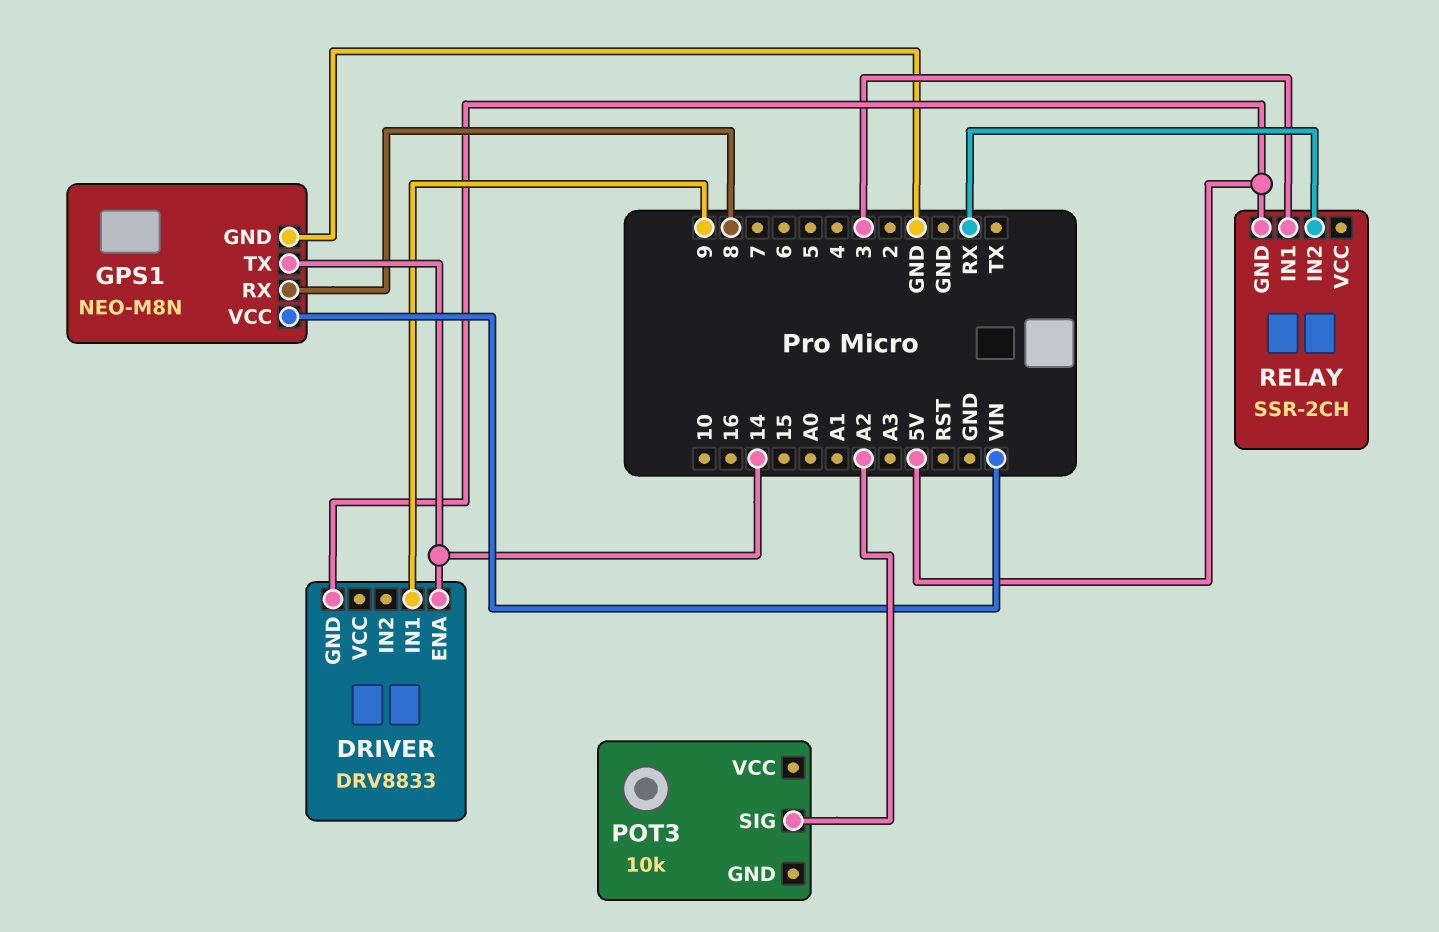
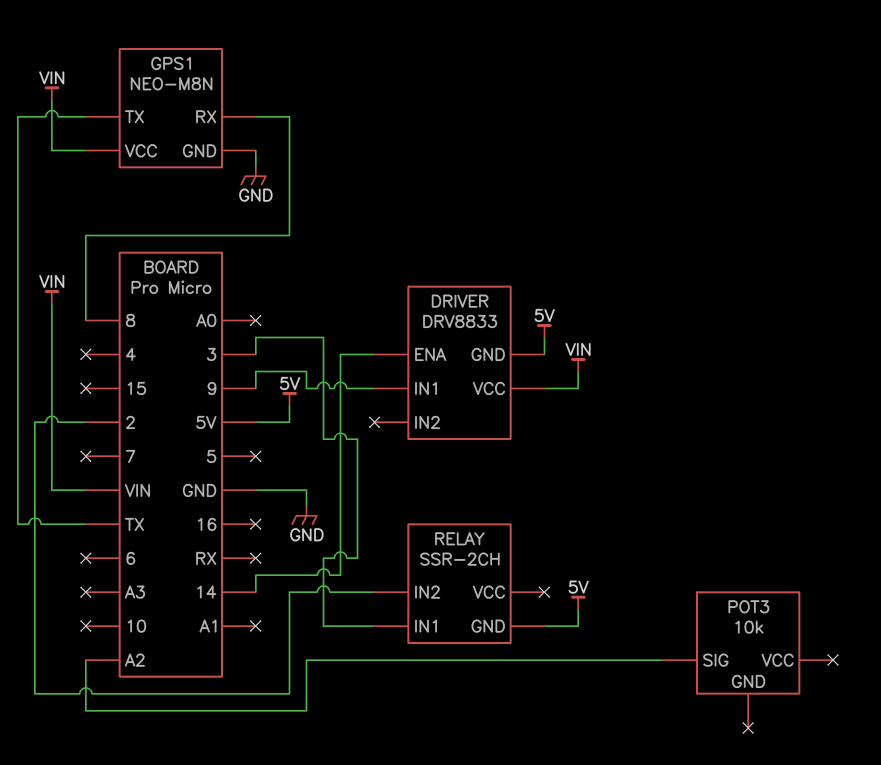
DRIVER pin VCC: none -> VIN
GPS1 pin TX: 14 -> TX
RELAY pin IN2: RX -> 2

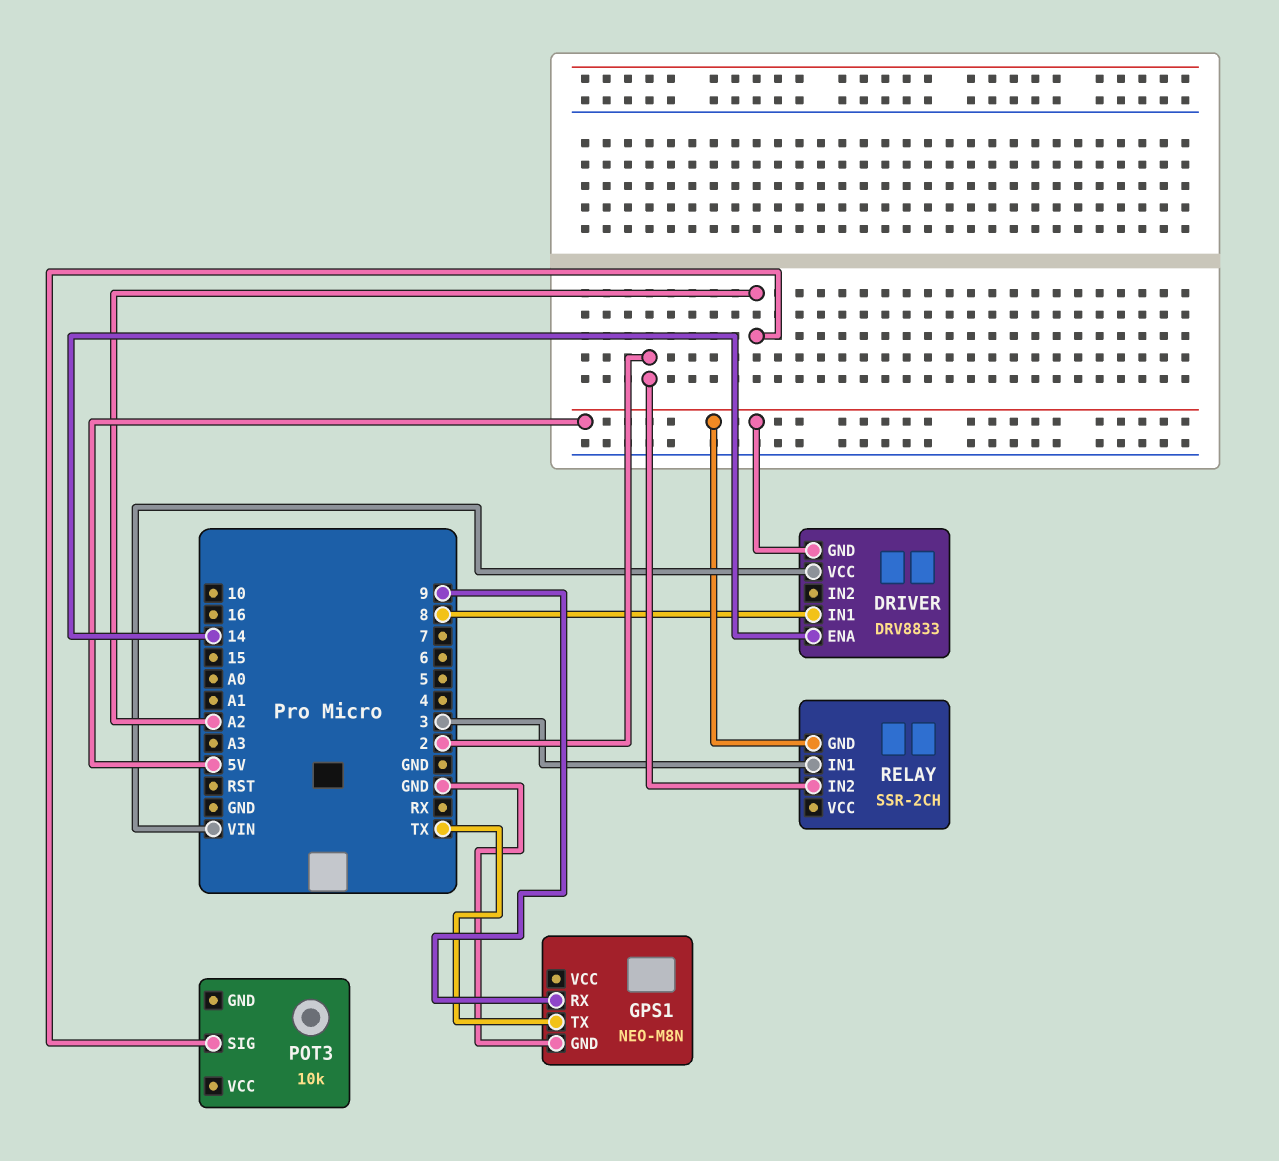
DRIVER pin IN1: 9 -> 8
GPS1 pin RX: 8 -> 9
GPS1 pin VCC: VIN -> none

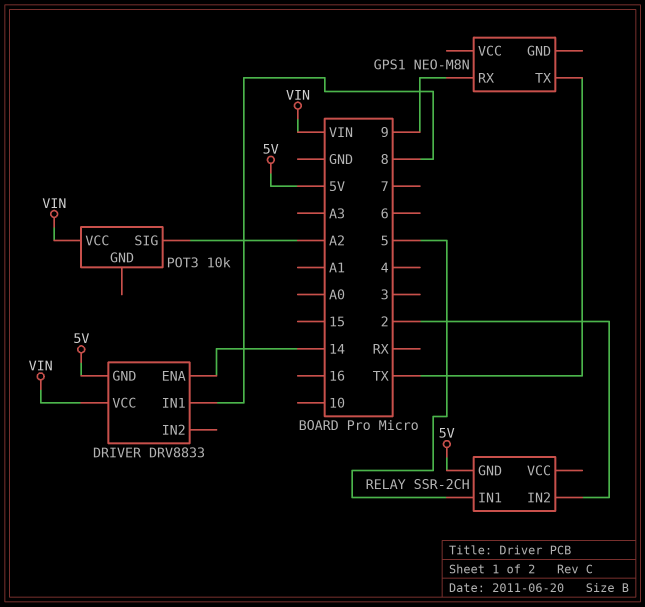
GPS1 pin GND: GND -> none
POT3 pin VCC: none -> VIN
RELAY pin IN1: 3 -> 5

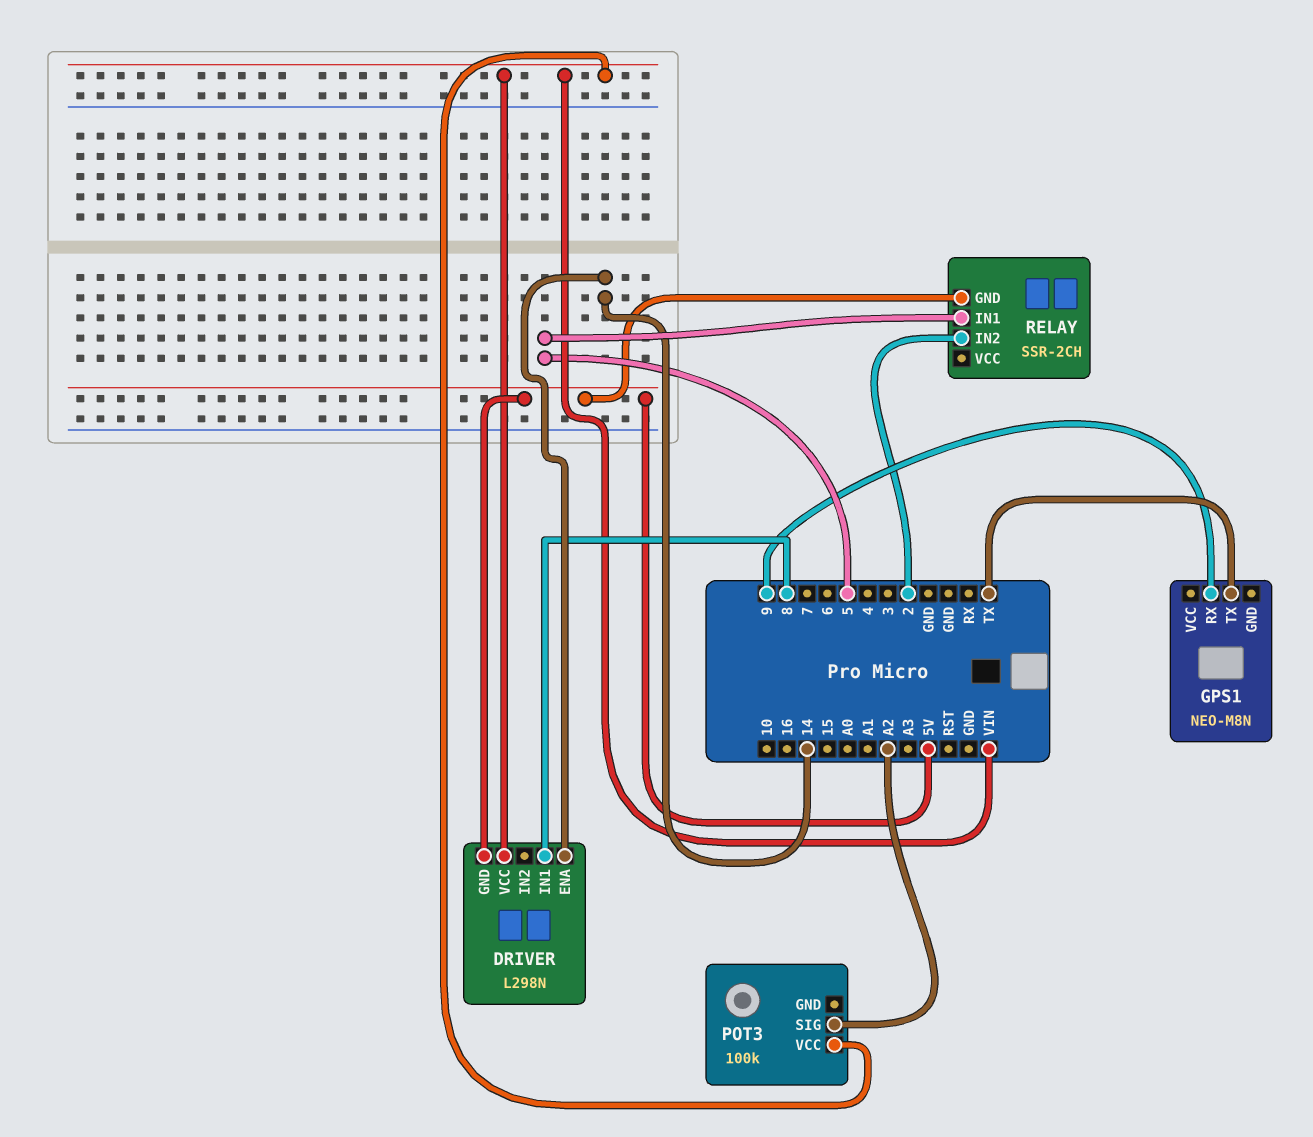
DRIVER: DRV8833 -> L298N
POT3: 10k -> 100k

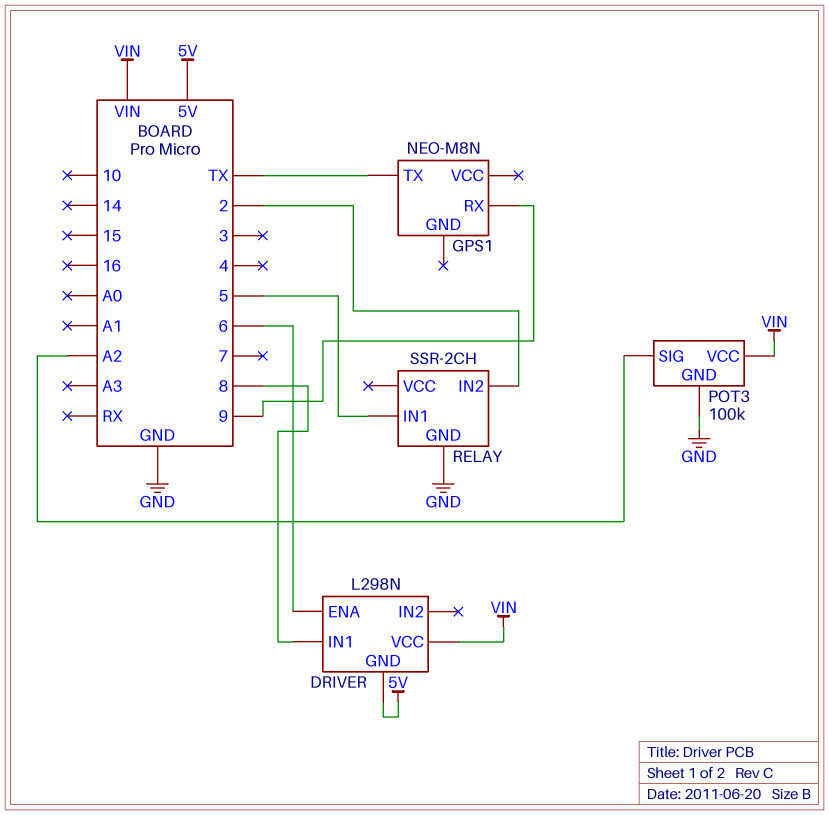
DRIVER pin ENA: 14 -> 6
POT3 pin GND: none -> GND
RELAY pin GND: 5V -> GND

